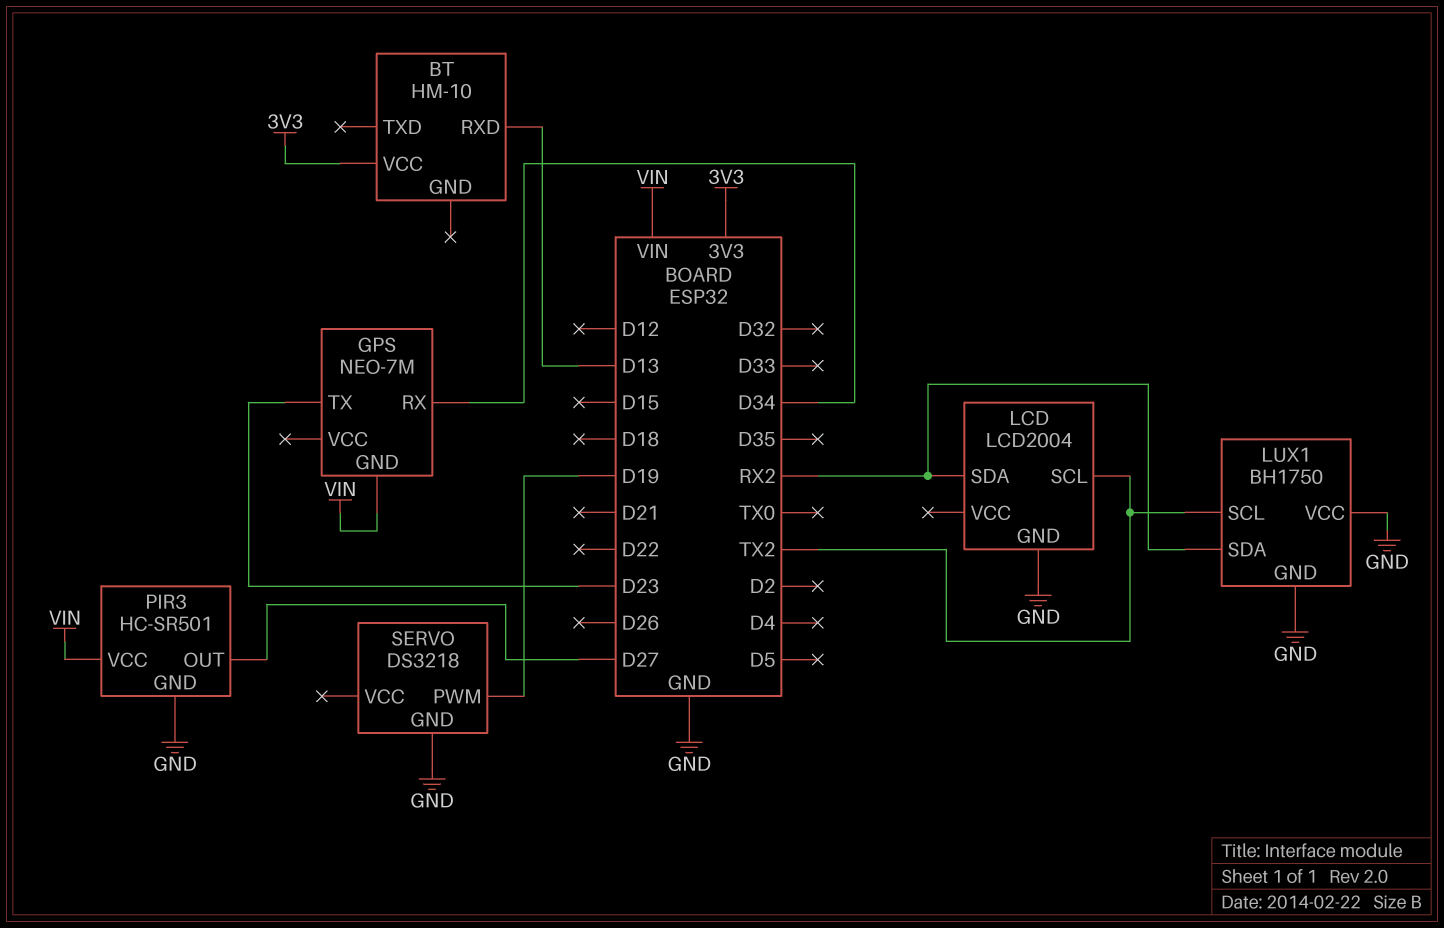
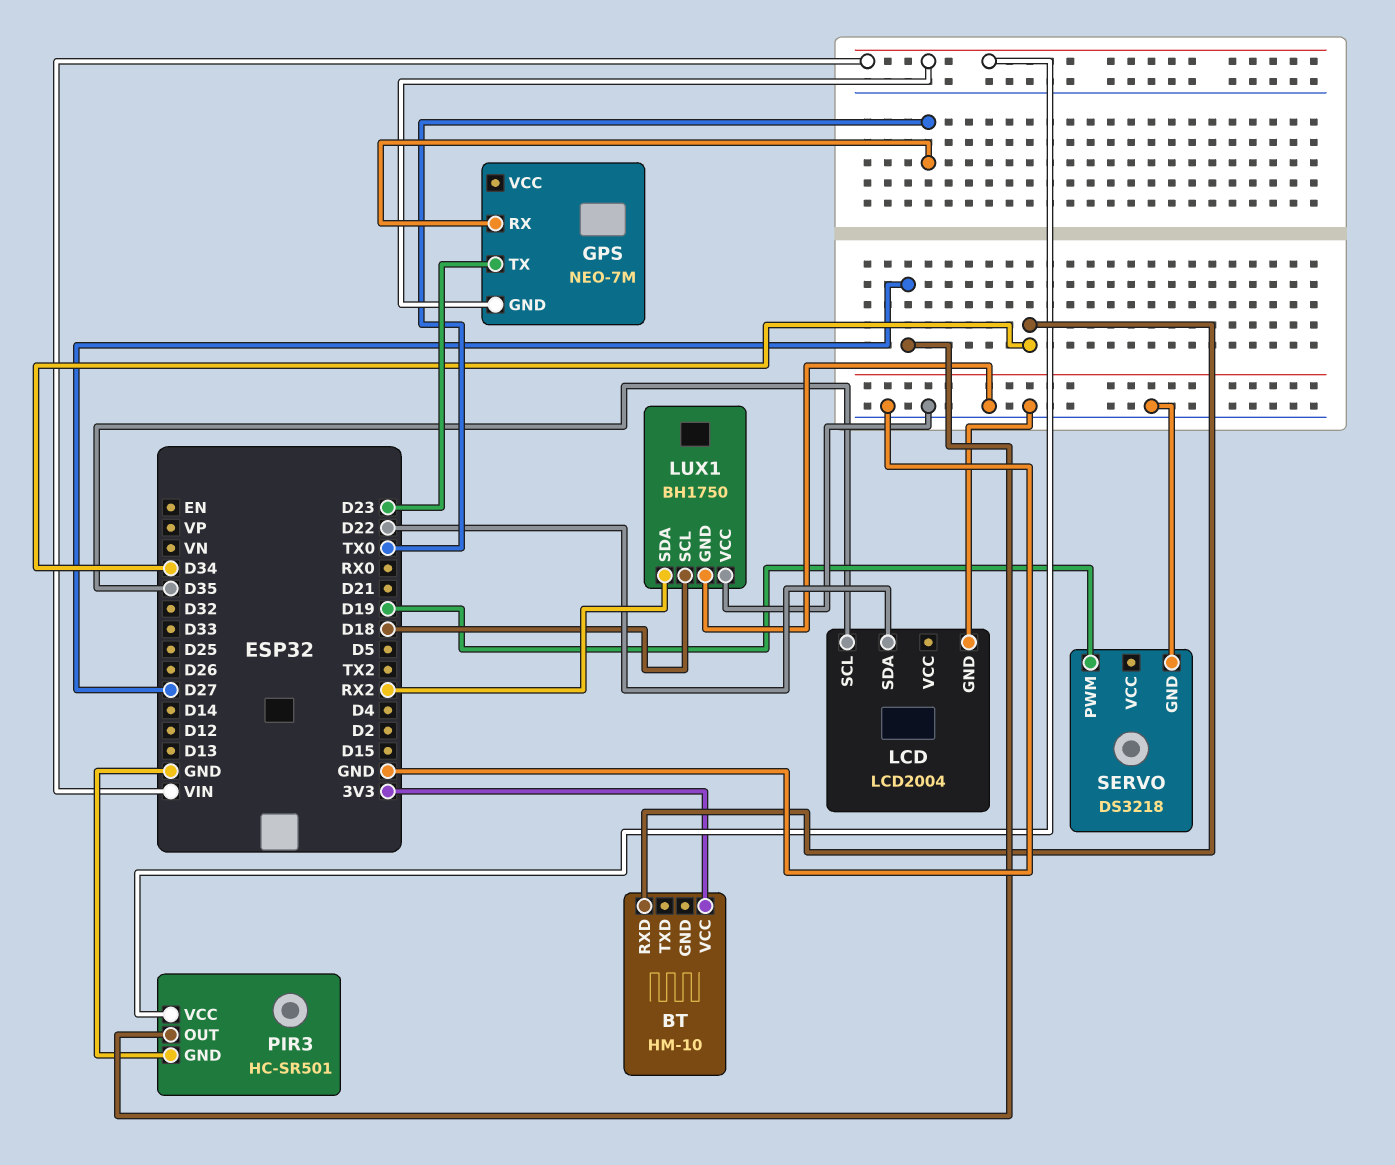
BT pin RXD: D13 -> D34
GPS pin RX: D34 -> TX0
LCD pin SCL: TX2 -> D35
LCD pin SDA: RX2 -> D22
LUX1 pin SCL: TX2 -> D18

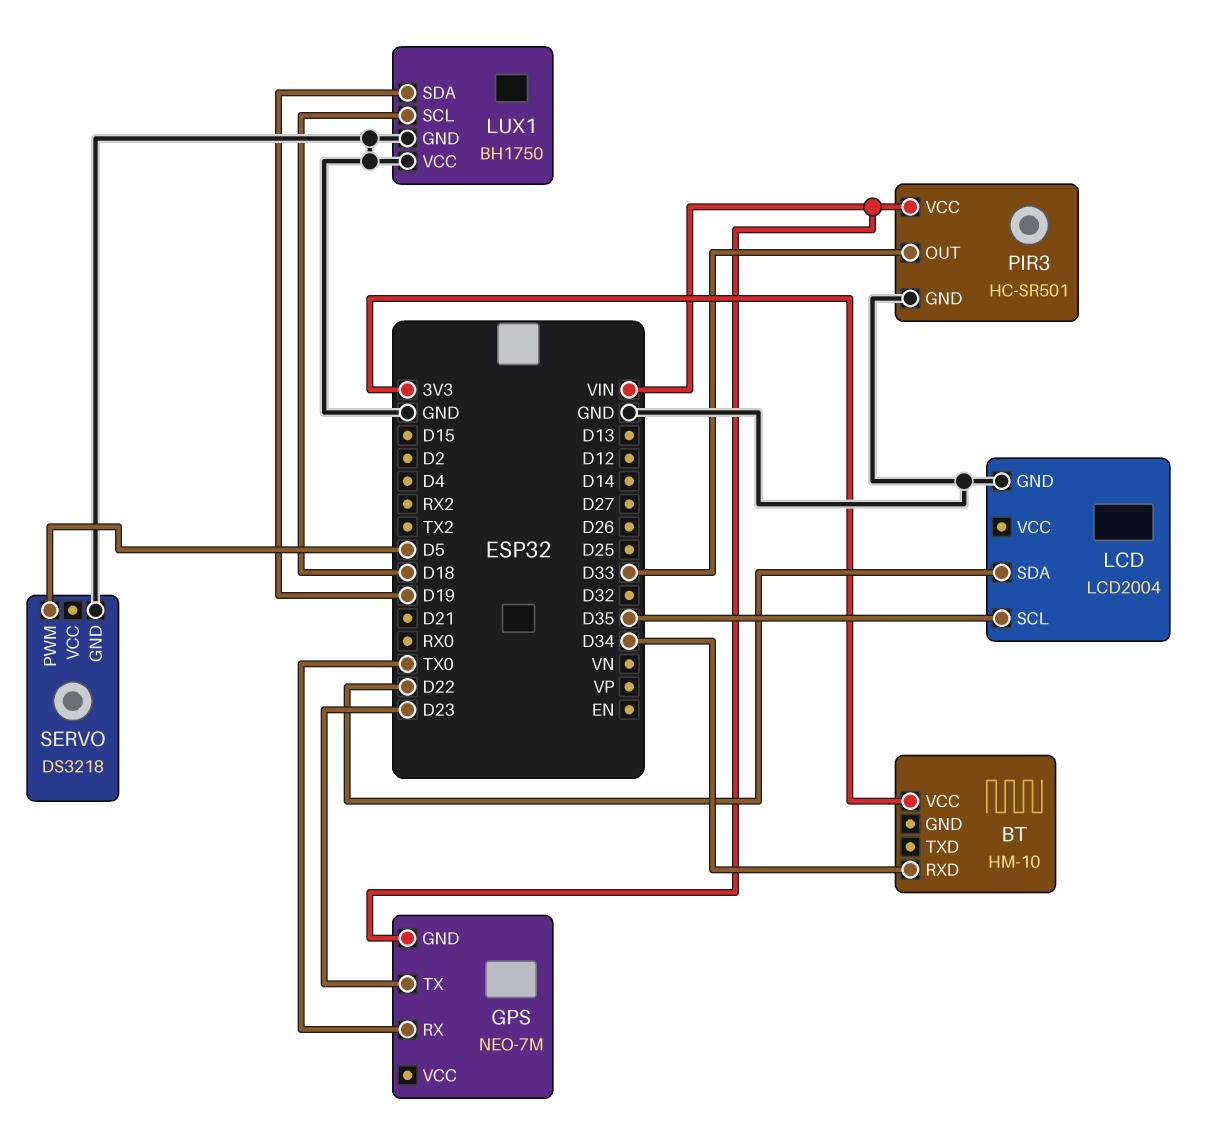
LUX1 pin SDA: RX2 -> D19
PIR3 pin OUT: D27 -> D33
SERVO pin PWM: D19 -> D5

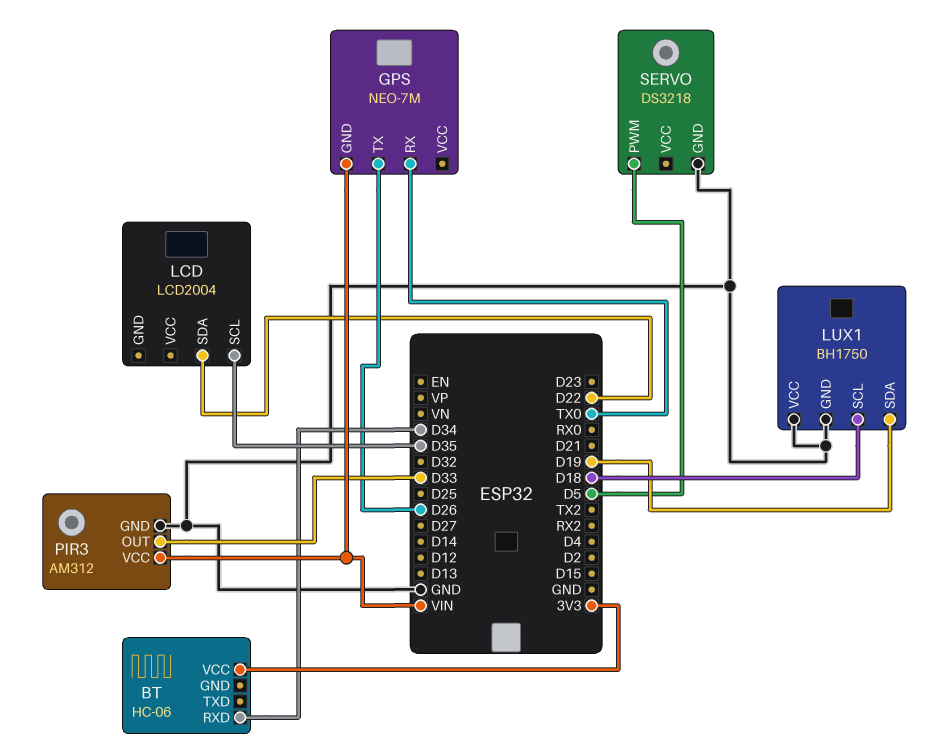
BT: HM-10 -> HC-06
GPS pin TX: D23 -> D26
LCD pin GND: GND -> none
PIR3: HC-SR501 -> AM312

